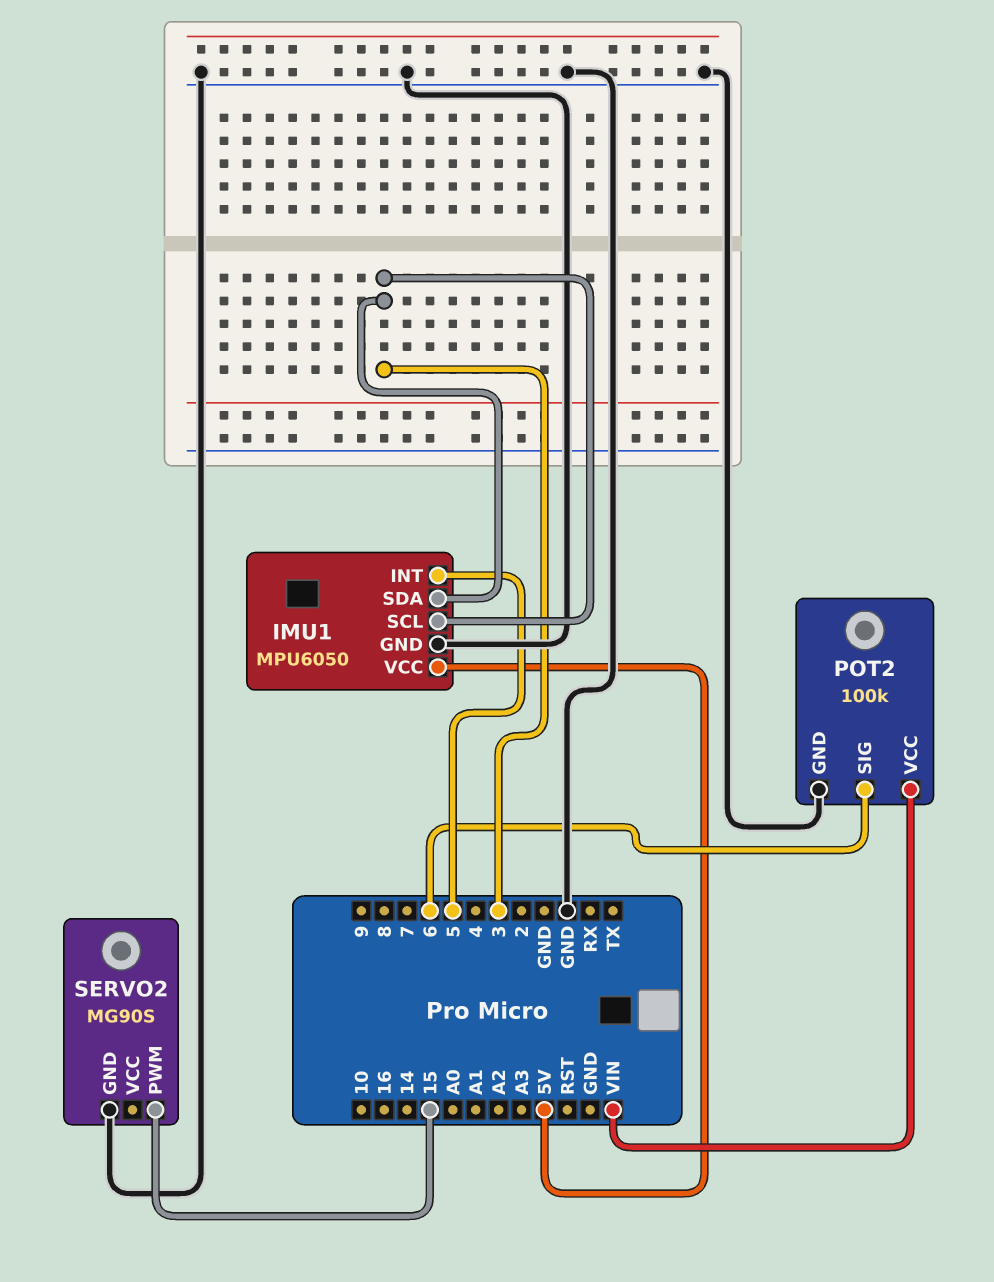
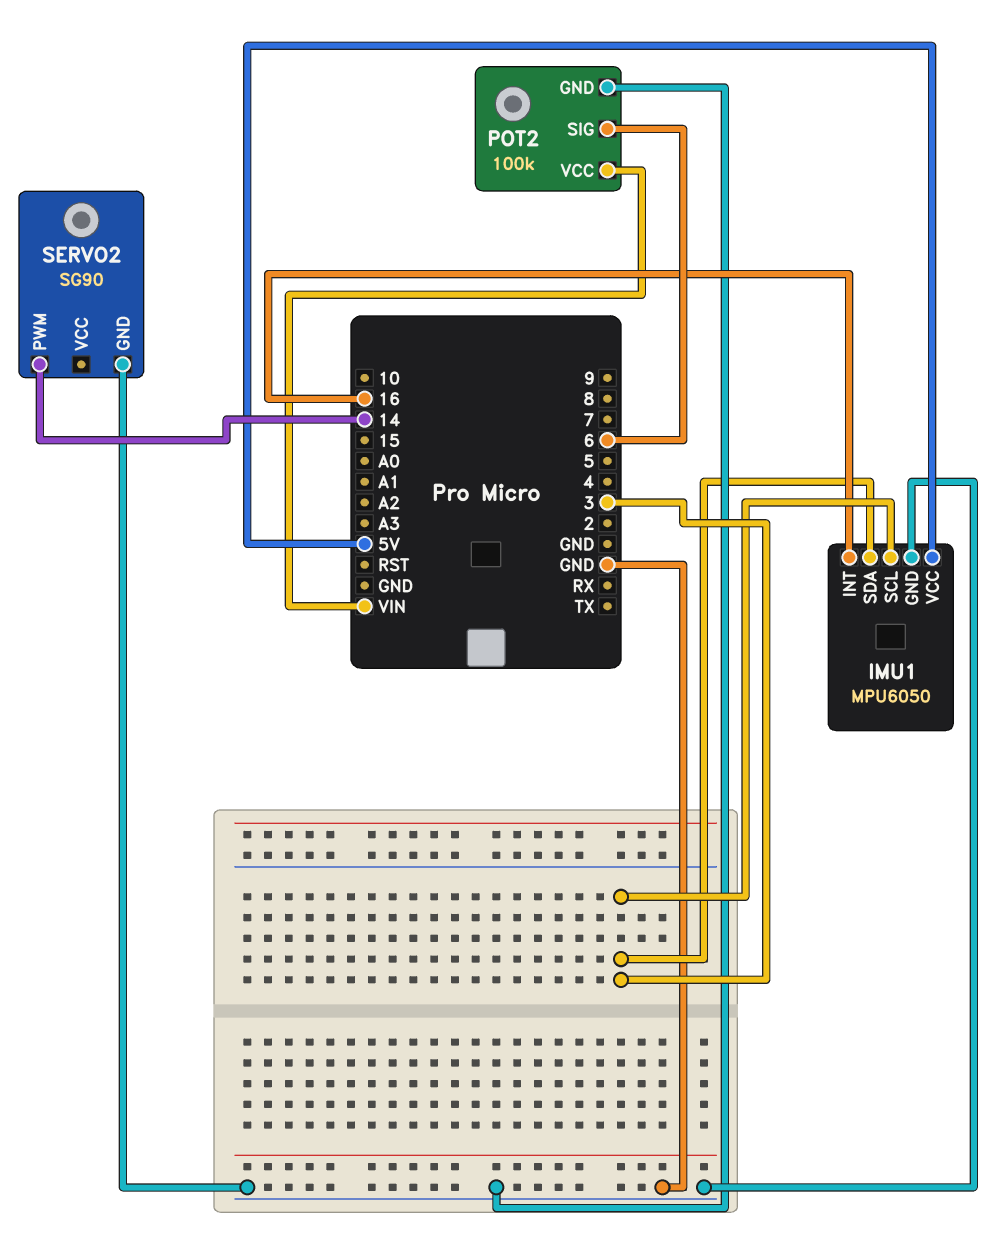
IMU1 pin INT: 5 -> 16
SERVO2: MG90S -> SG90
SERVO2 pin PWM: 15 -> 14

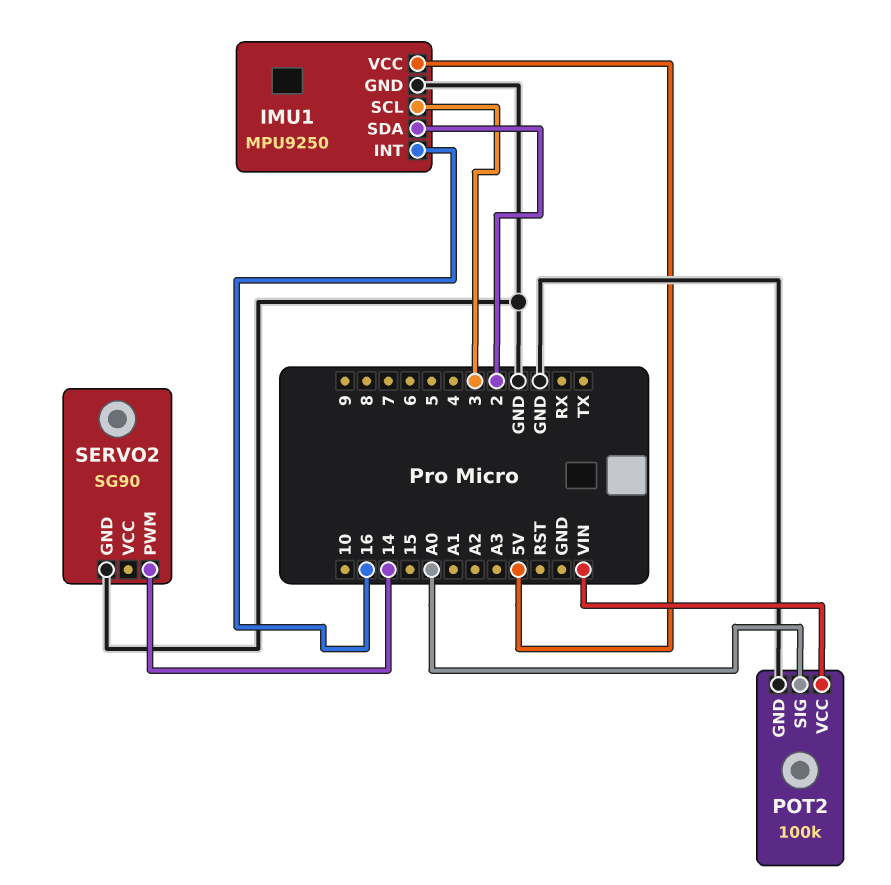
IMU1: MPU6050 -> MPU9250
IMU1 pin SDA: 3 -> 2
POT2 pin SIG: 6 -> A0

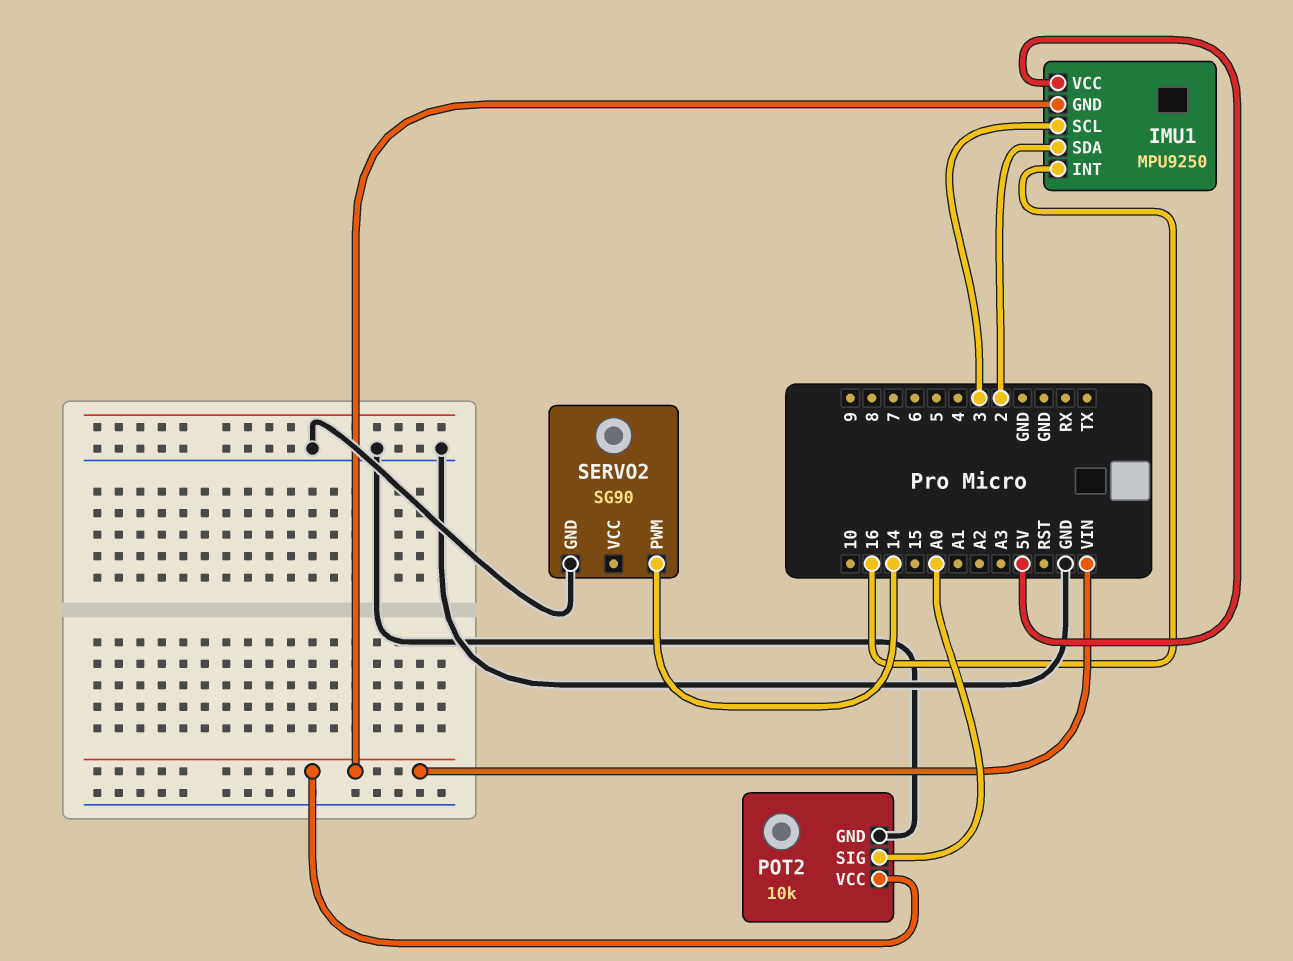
IMU1 pin GND: GND -> VIN
POT2: 100k -> 10k

